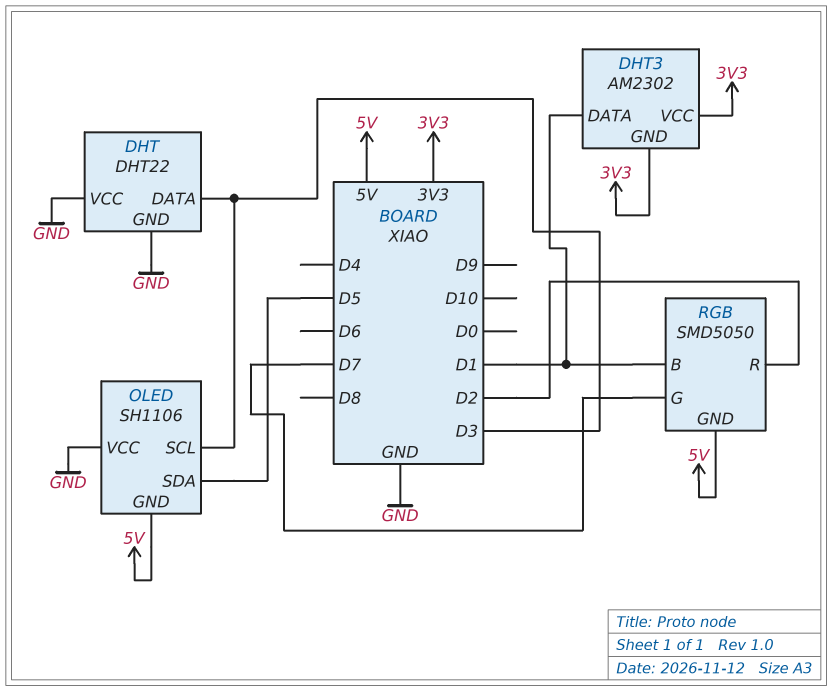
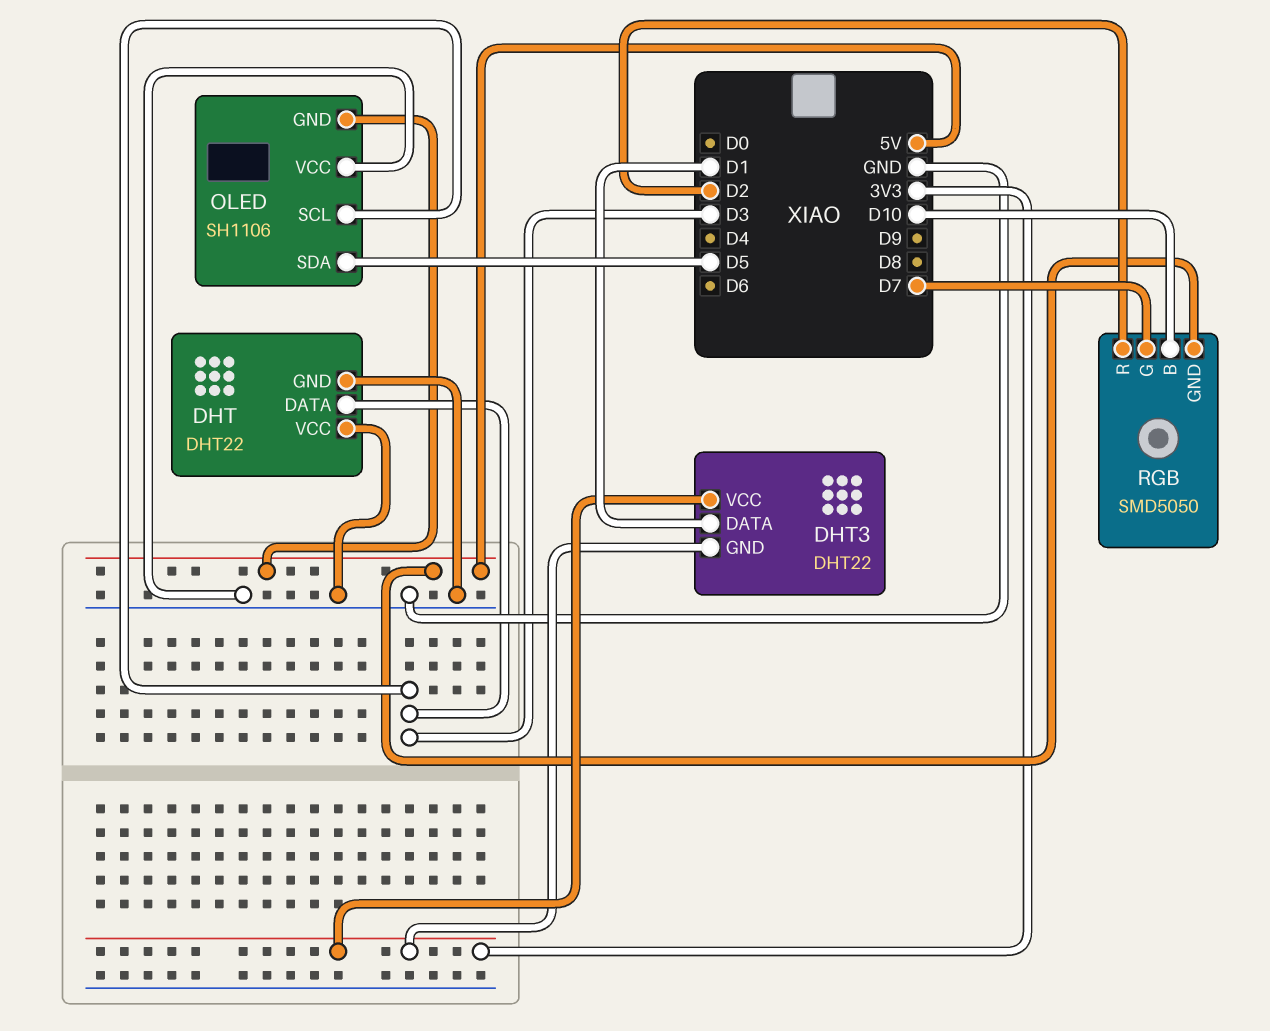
DHT3: AM2302 -> DHT22
RGB pin B: D1 -> D10

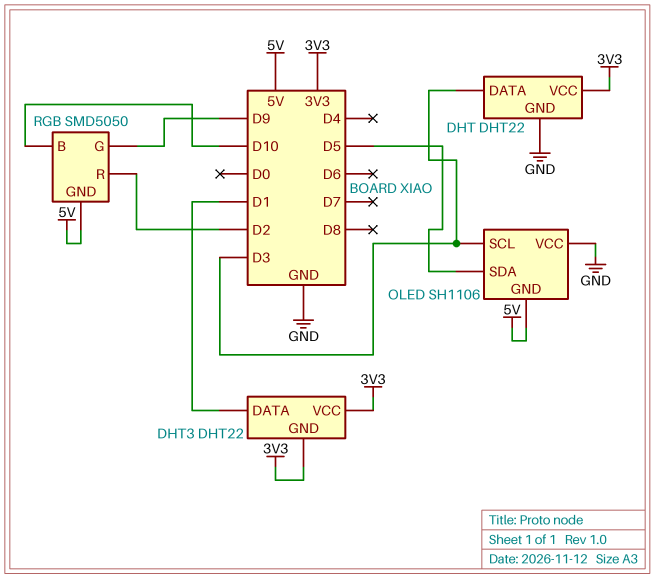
DHT pin VCC: GND -> 3V3
RGB pin G: D7 -> D9

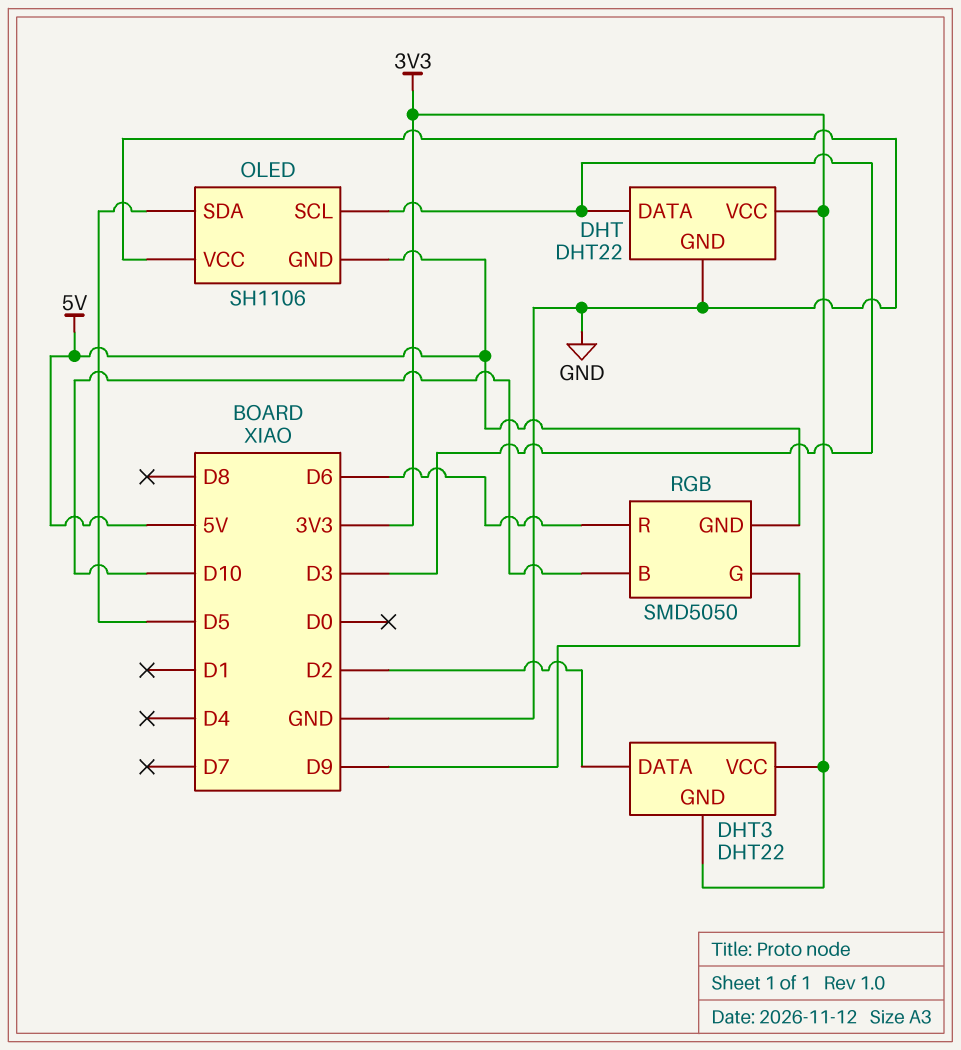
DHT3 pin DATA: D1 -> D2
RGB pin R: D2 -> D6

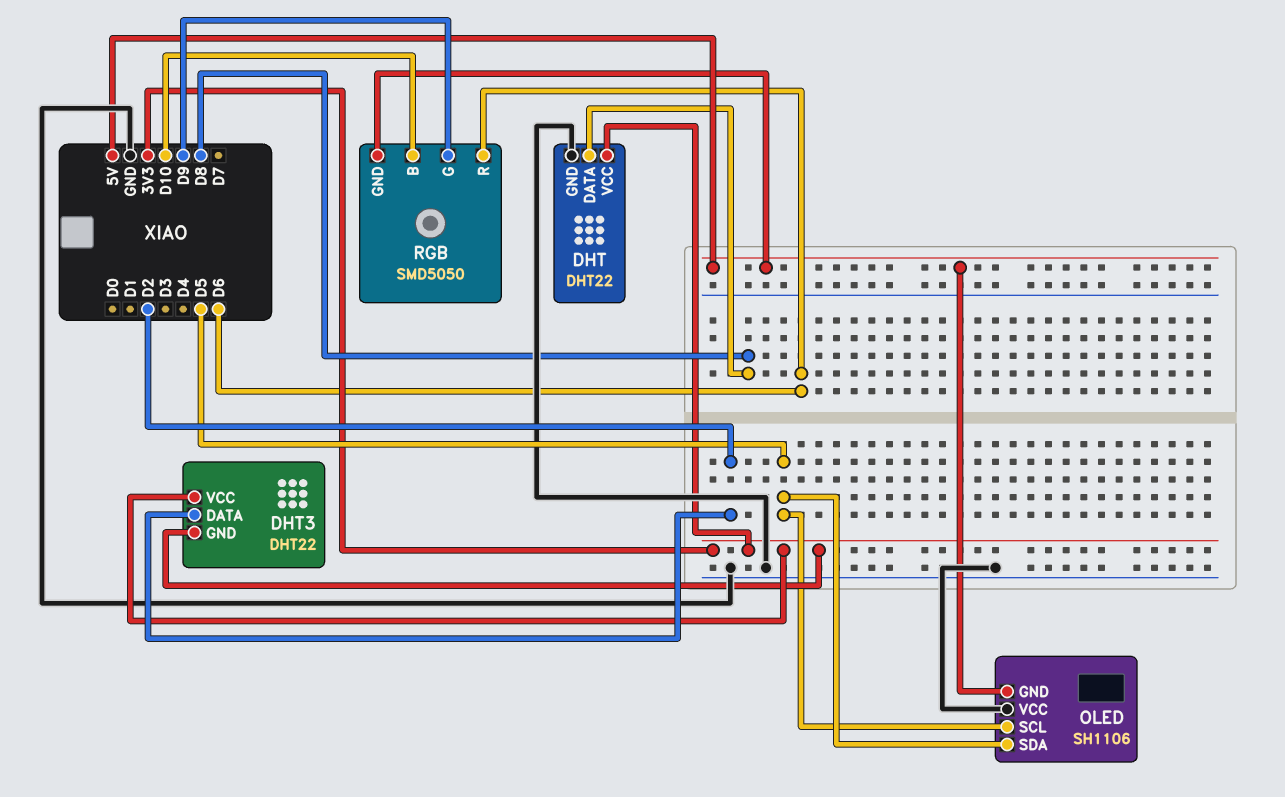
DHT pin DATA: D3 -> D8
OLED pin SCL: D3 -> D5

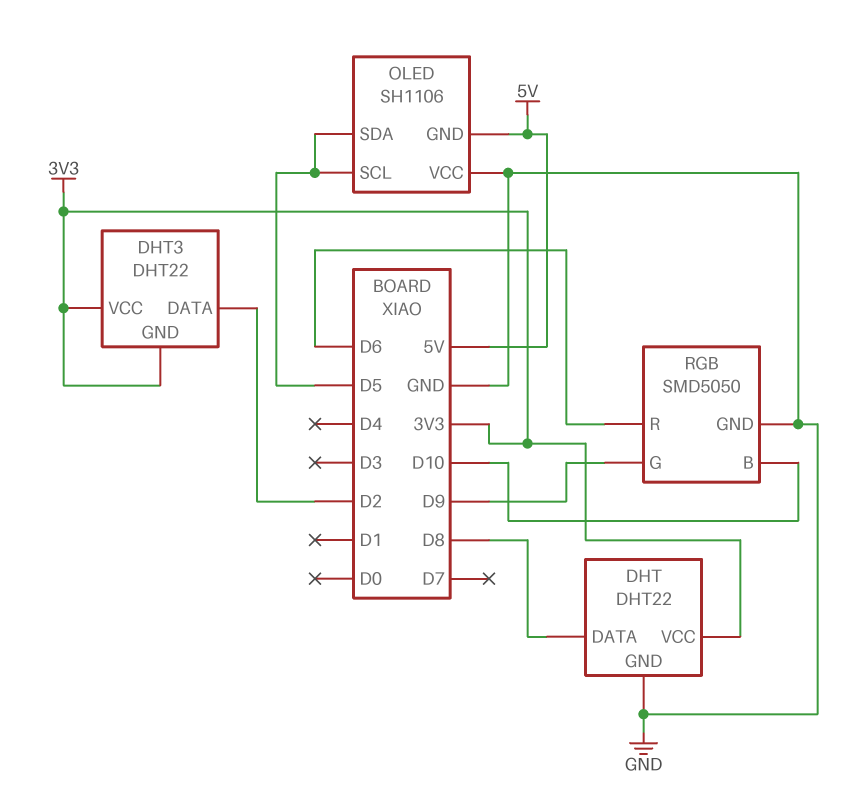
RGB pin GND: 5V -> GND

